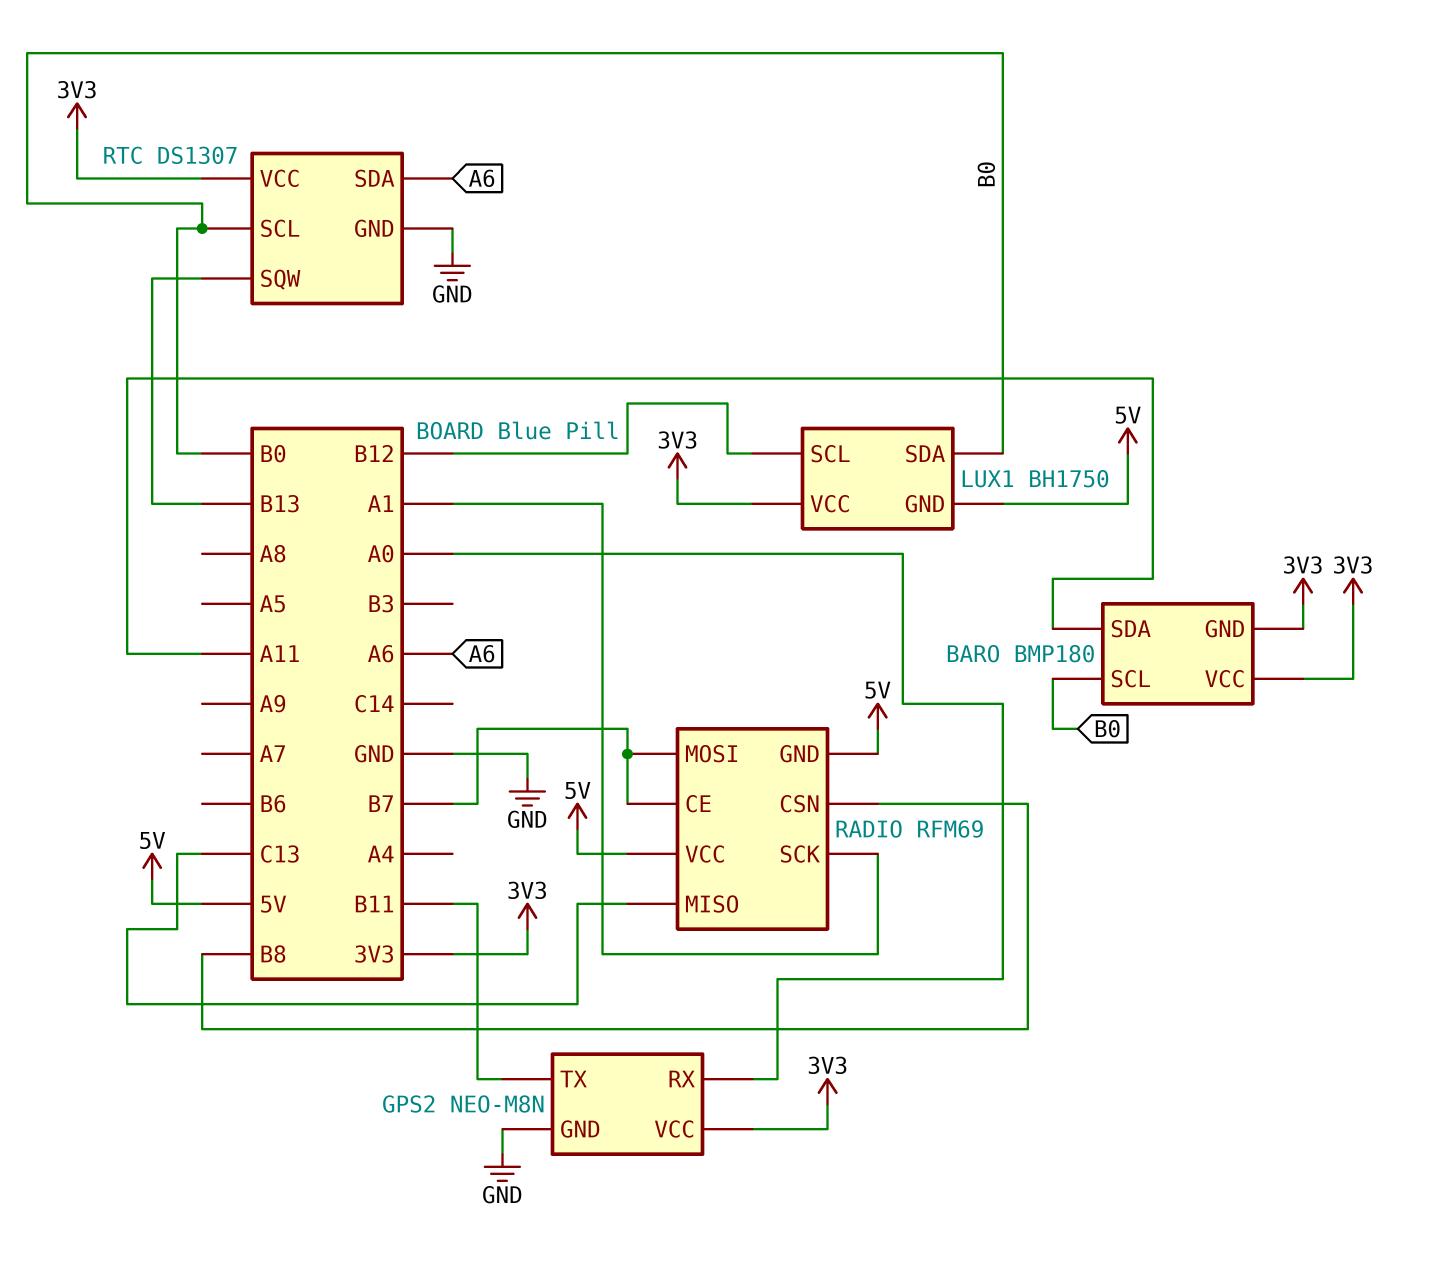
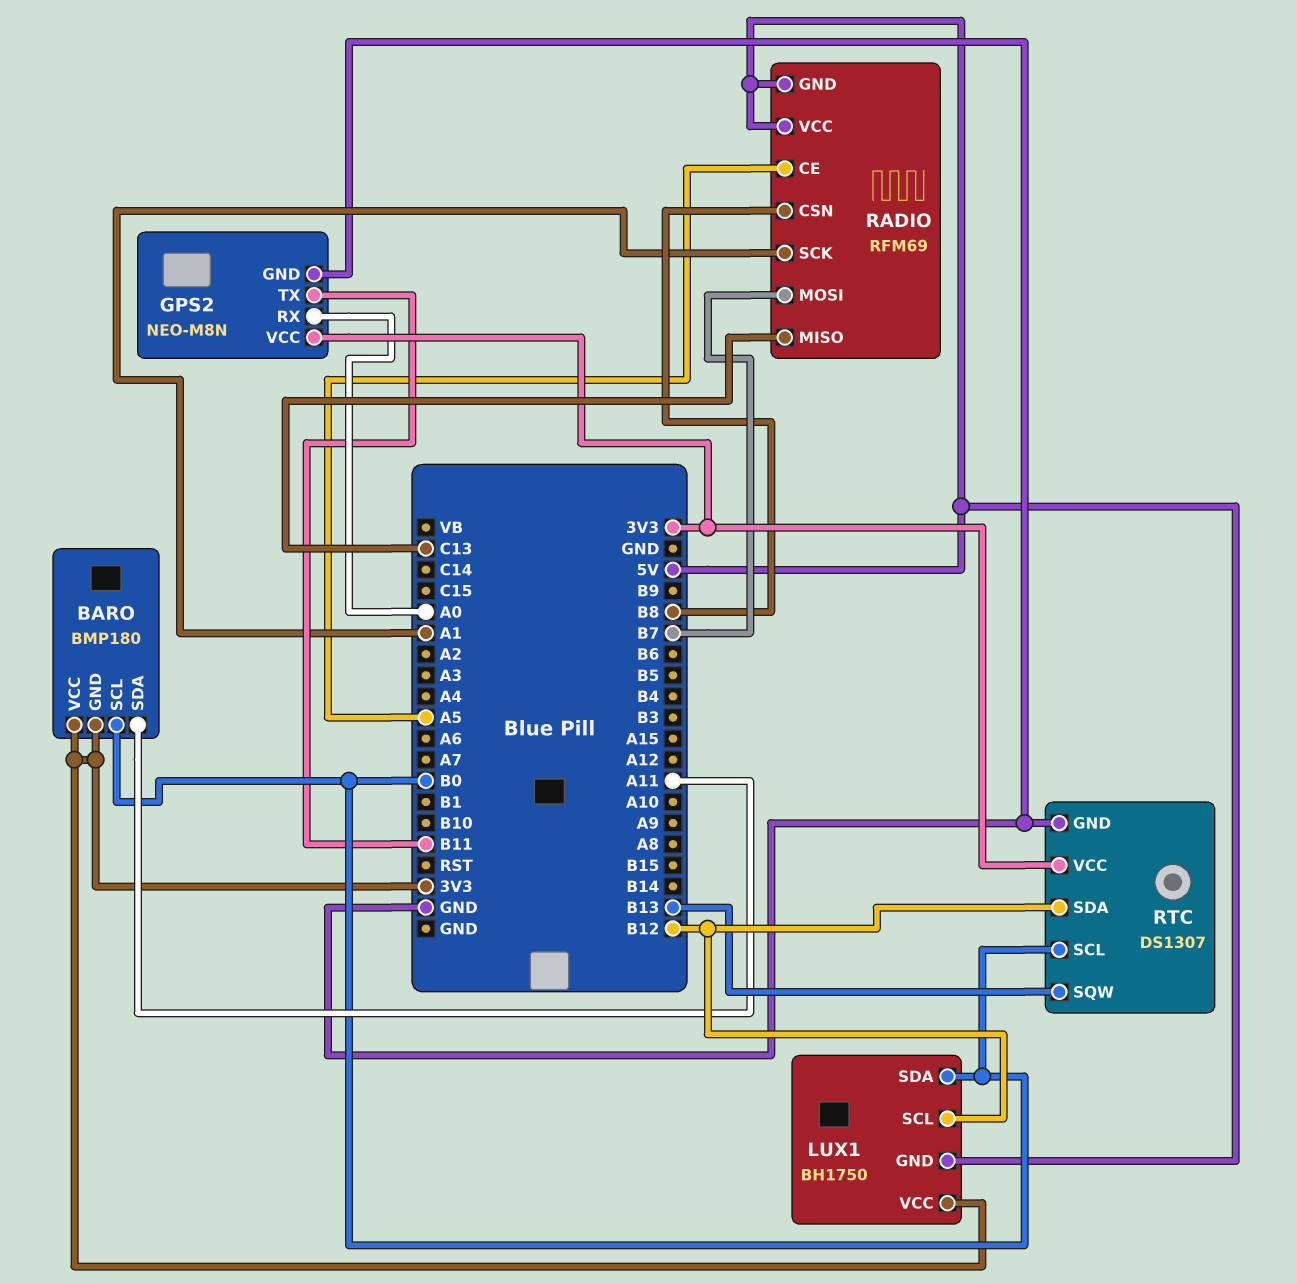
RADIO pin CE: B7 -> A5
RTC pin SDA: A6 -> B12

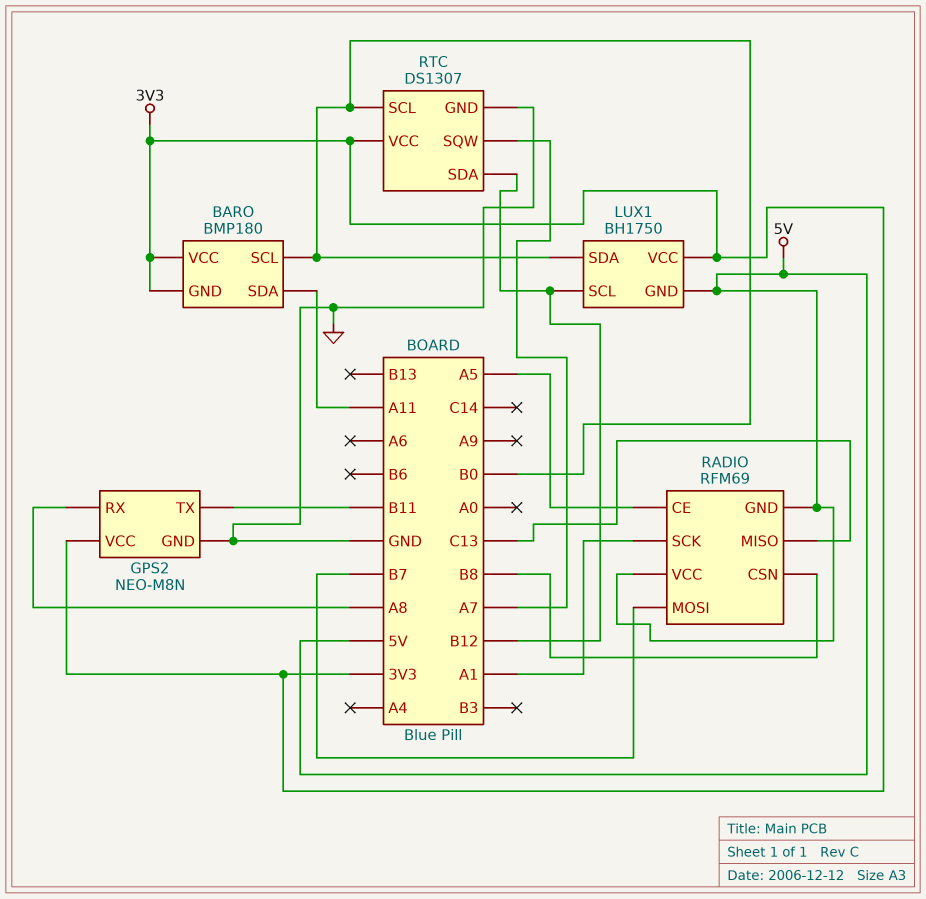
GPS2 pin RX: A0 -> A8
RTC pin SQW: B13 -> A7

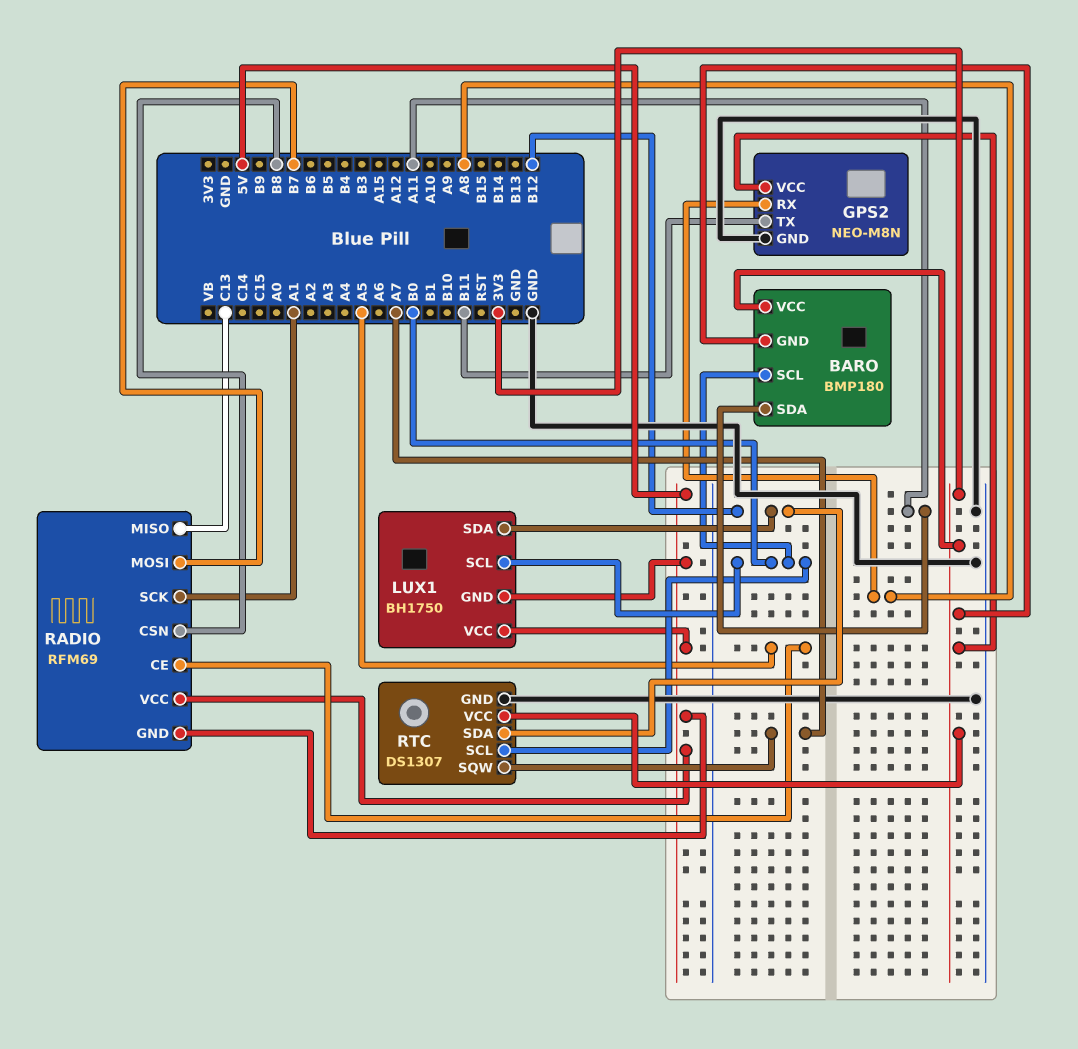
LUX1 pin SCL: B12 -> B0
LUX1 pin SDA: B0 -> B12
LUX1 pin VCC: 3V3 -> 5V

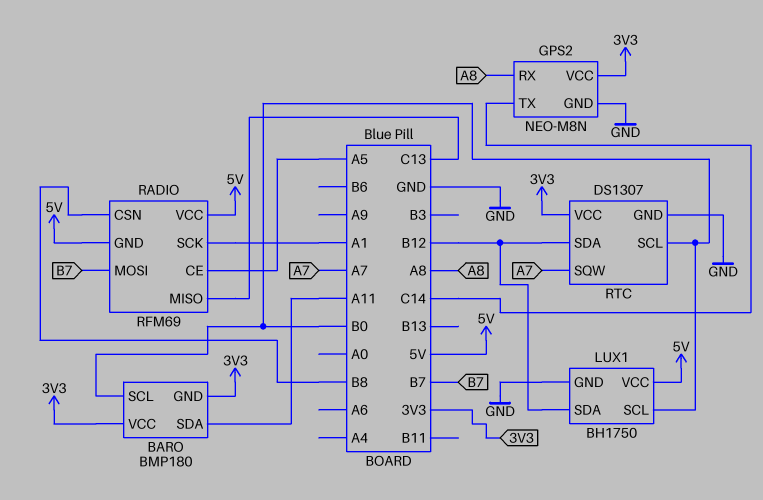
GPS2 pin TX: B11 -> C14
LUX1 pin GND: 5V -> GND

